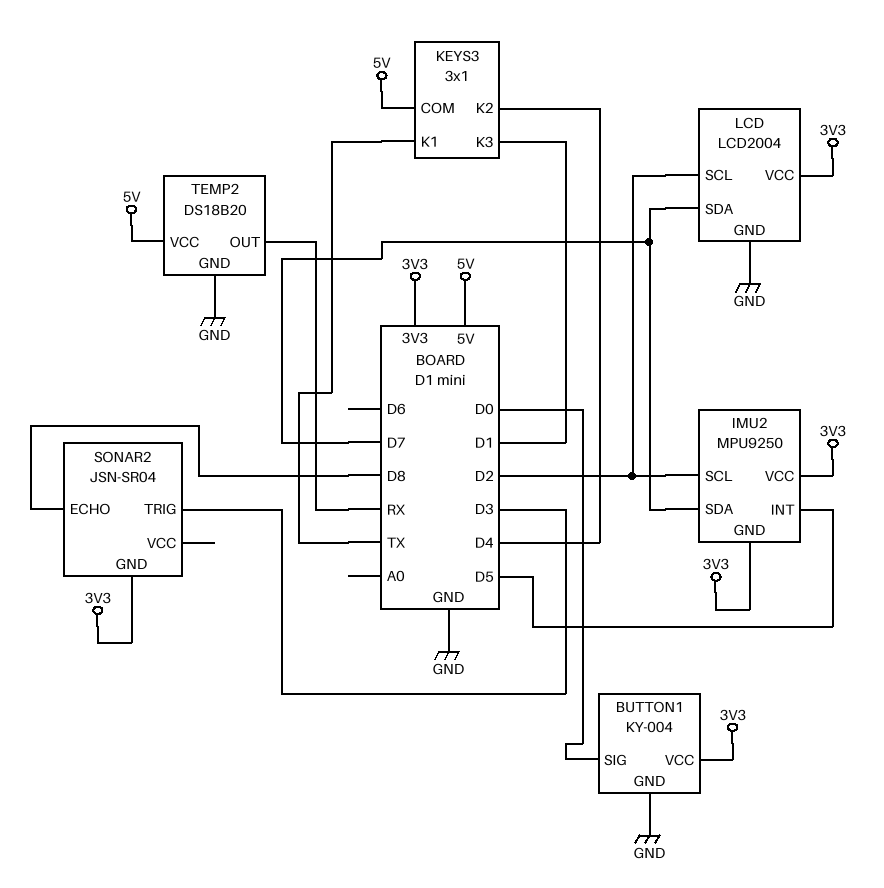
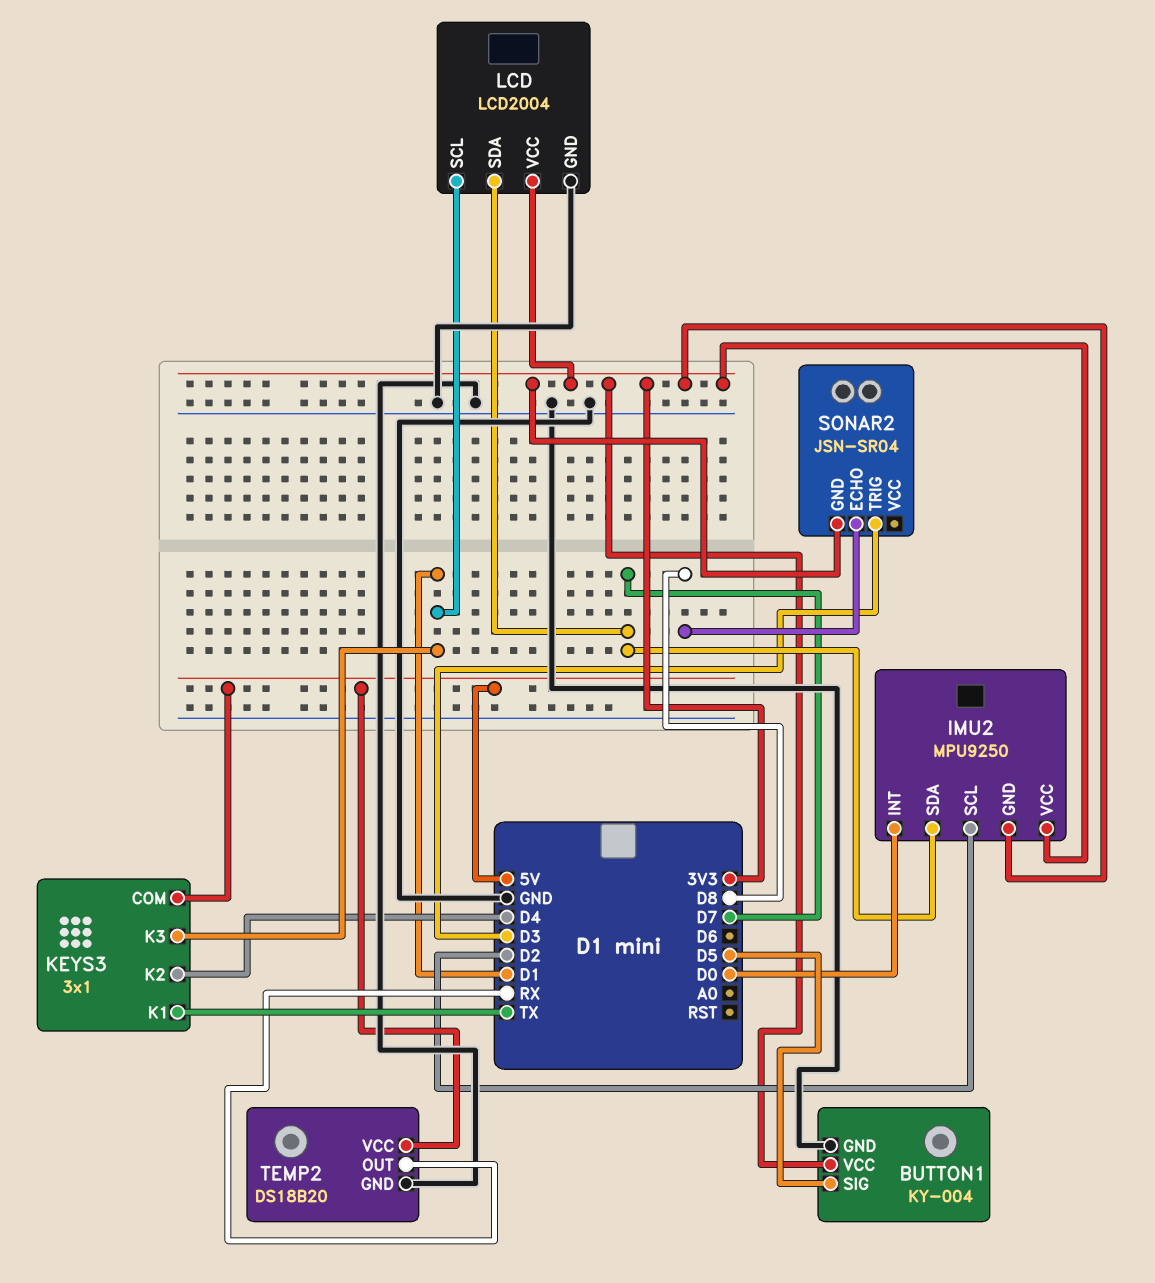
BUTTON1 pin SIG: D0 -> D5
IMU2 pin INT: D5 -> D0
LCD pin SCL: D2 -> D1

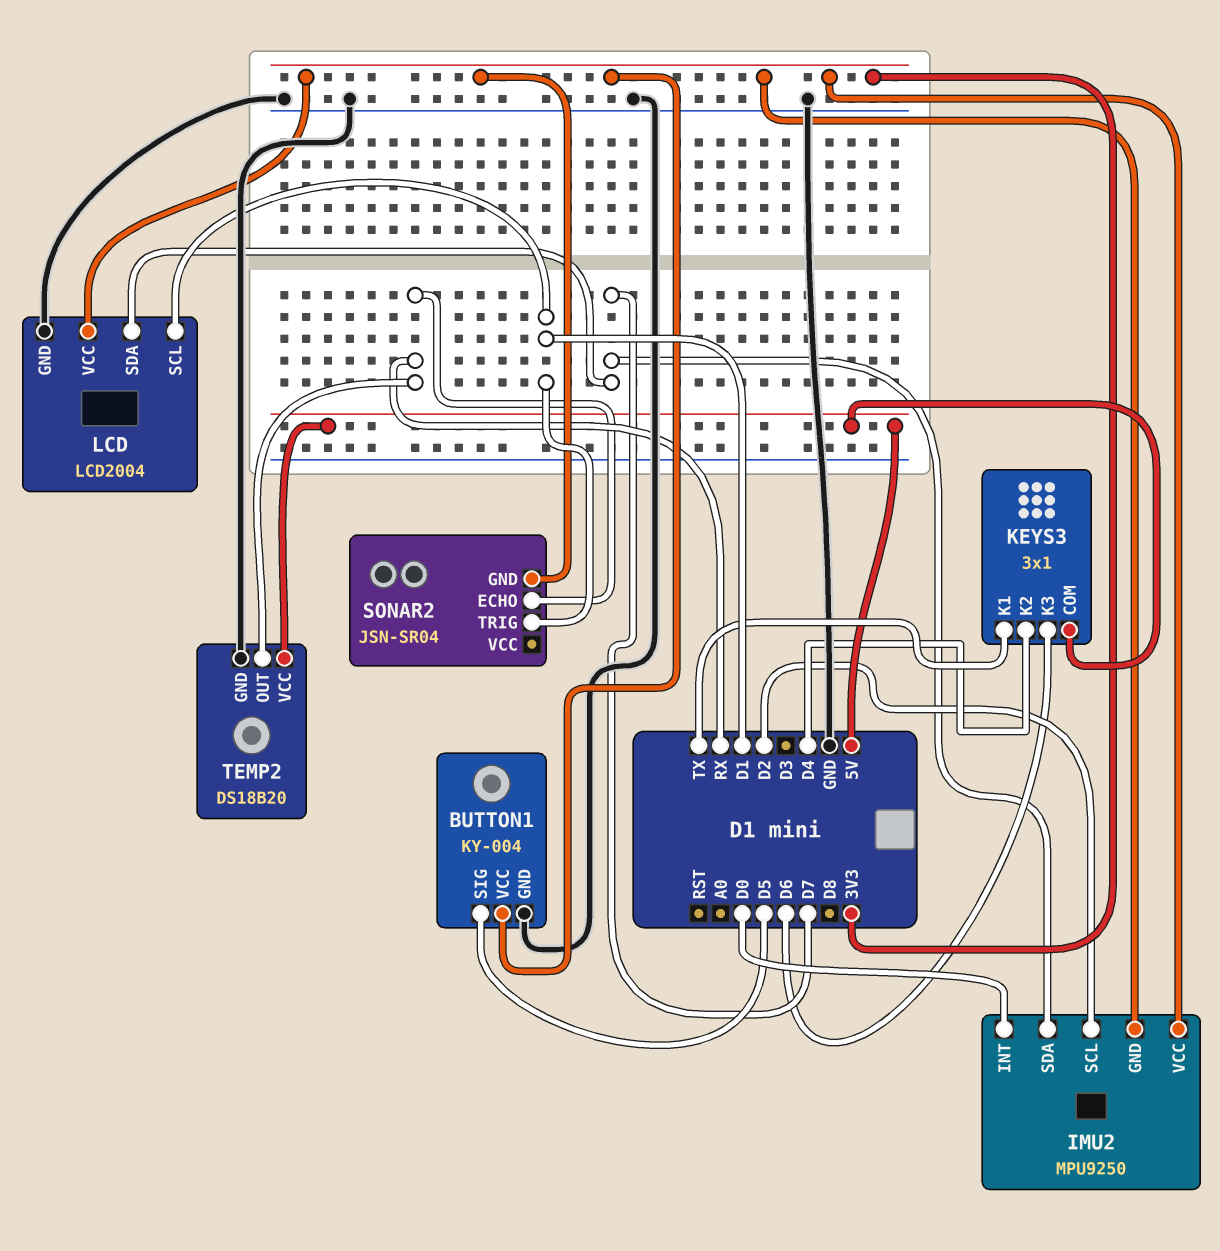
KEYS3 pin K3: D1 -> D6
SONAR2 pin ECHO: D8 -> RX
SONAR2 pin TRIG: D3 -> D1

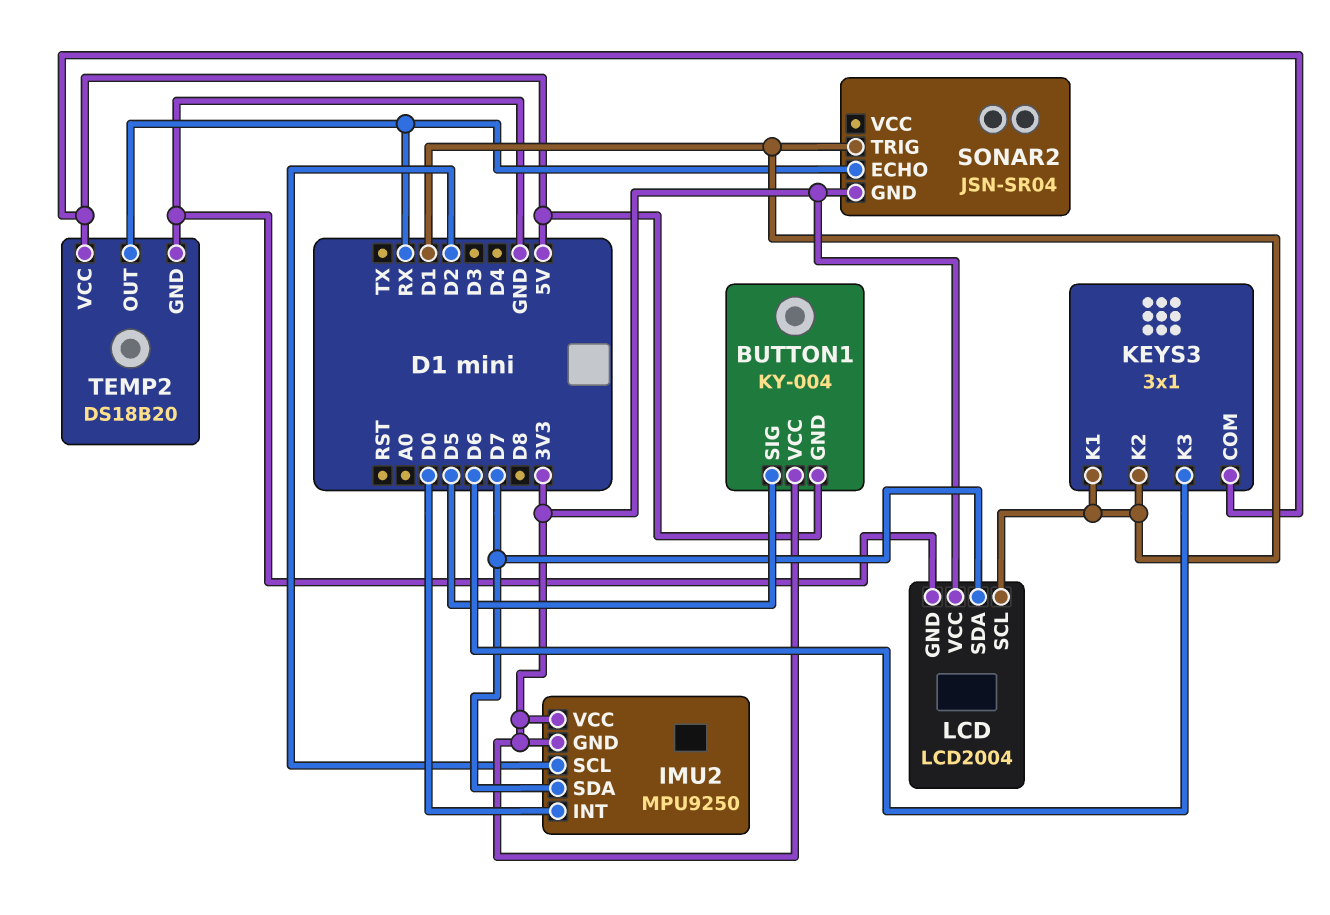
BUTTON1 pin GND: GND -> 5V
KEYS3 pin K1: TX -> D1
KEYS3 pin K2: D4 -> D1

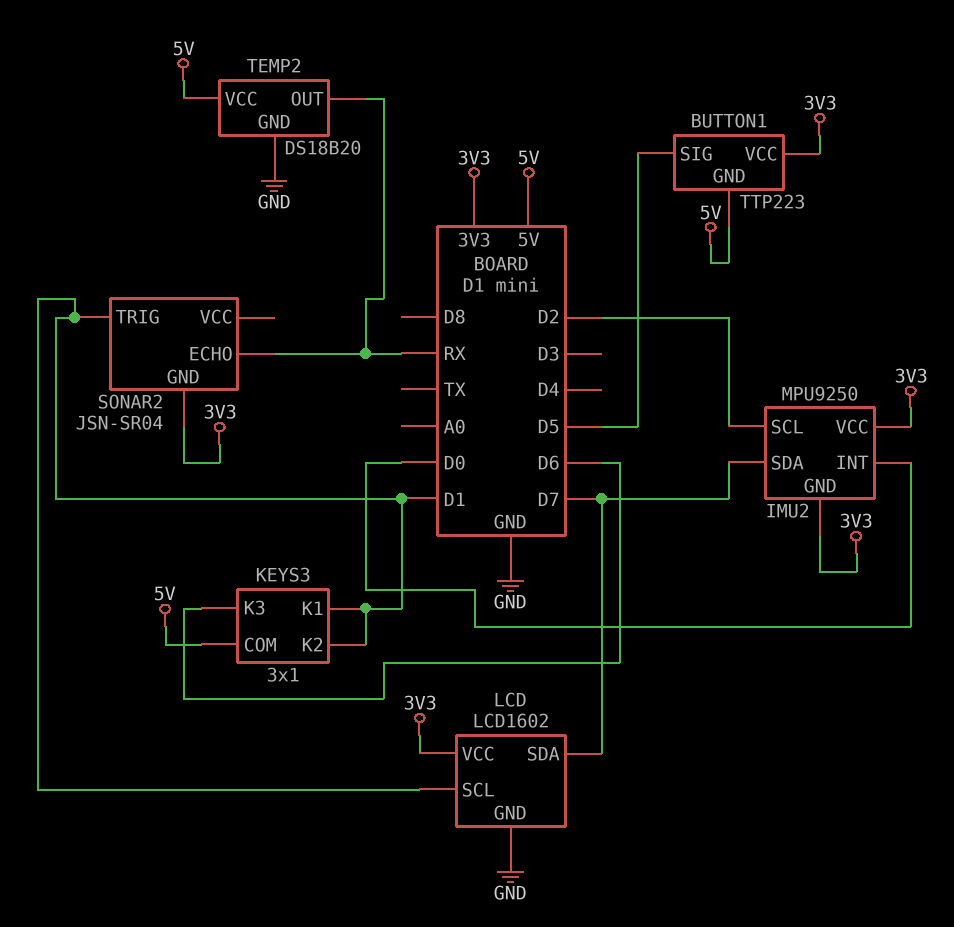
BUTTON1: KY-004 -> TTP223
LCD: LCD2004 -> LCD1602

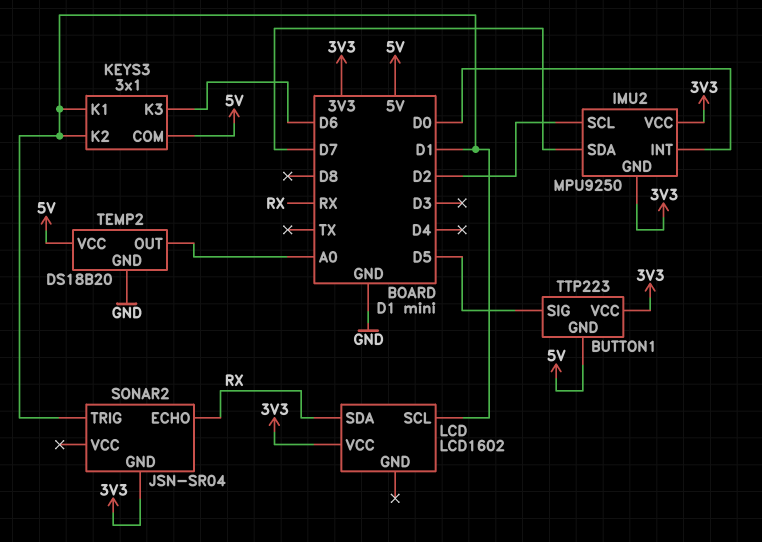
LCD pin GND: GND -> none
LCD pin SDA: D7 -> RX
TEMP2 pin OUT: RX -> A0

